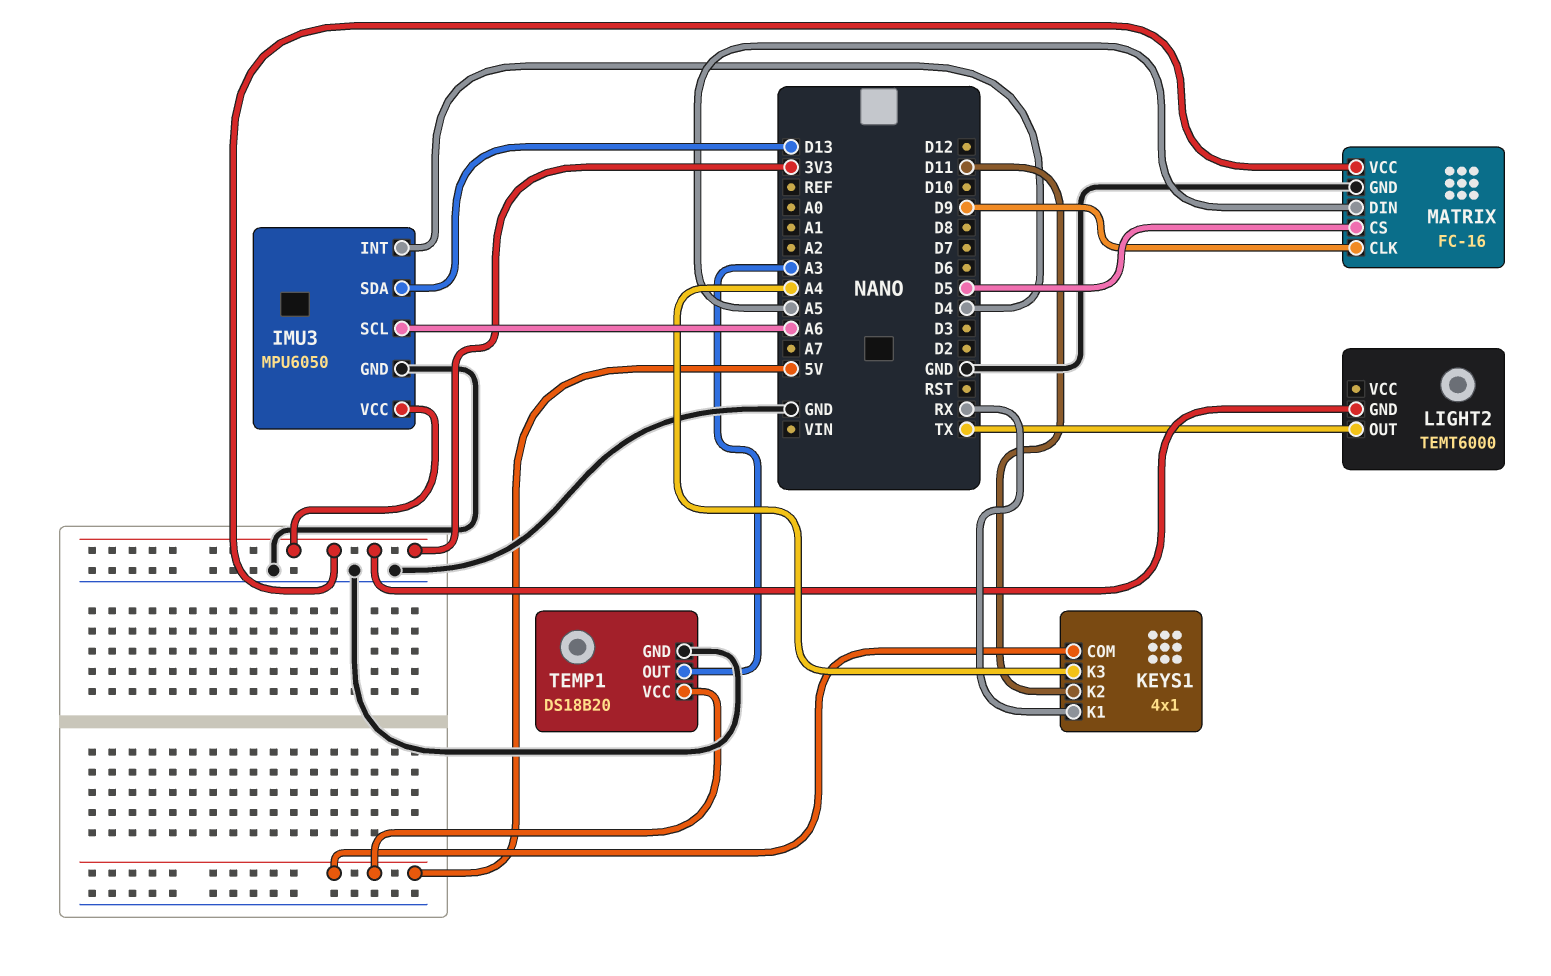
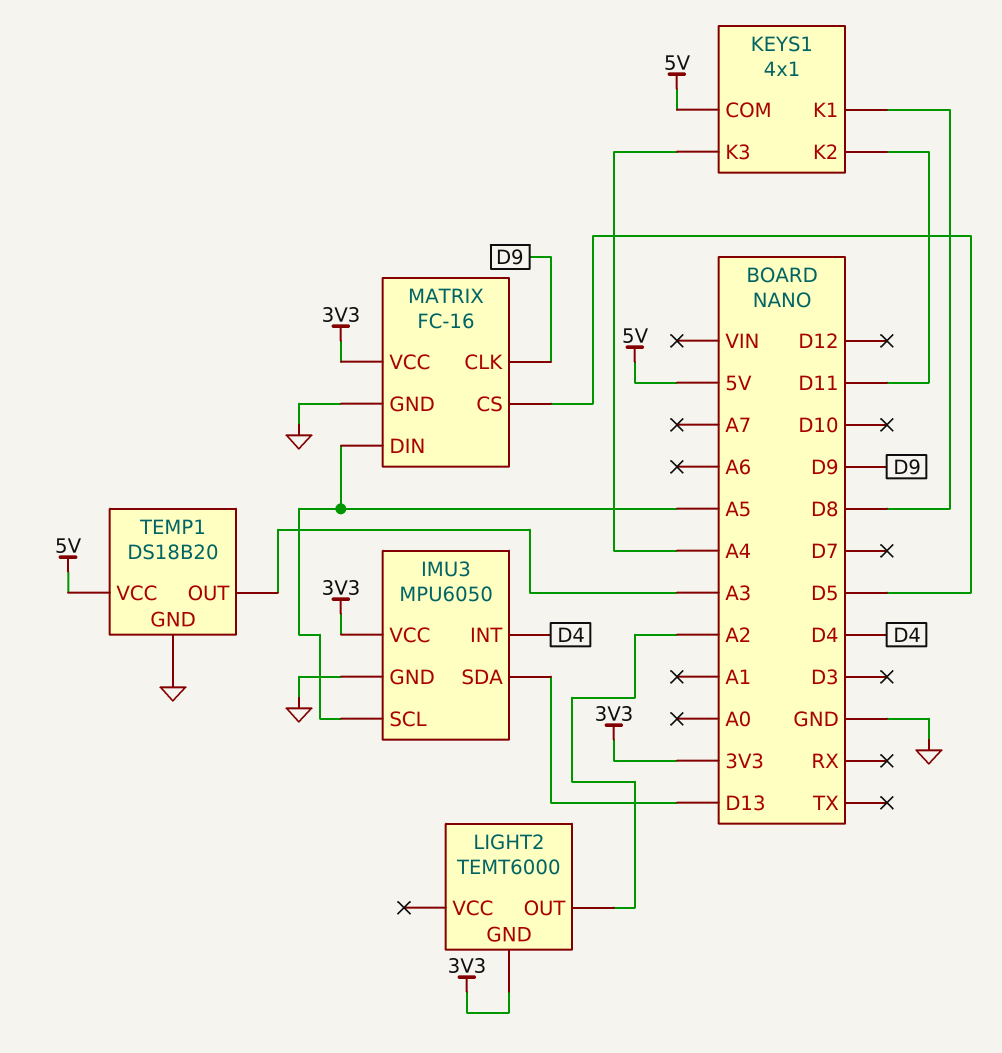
IMU3 pin SCL: A6 -> A5
KEYS1 pin K1: RX -> D8
LIGHT2 pin OUT: TX -> A2

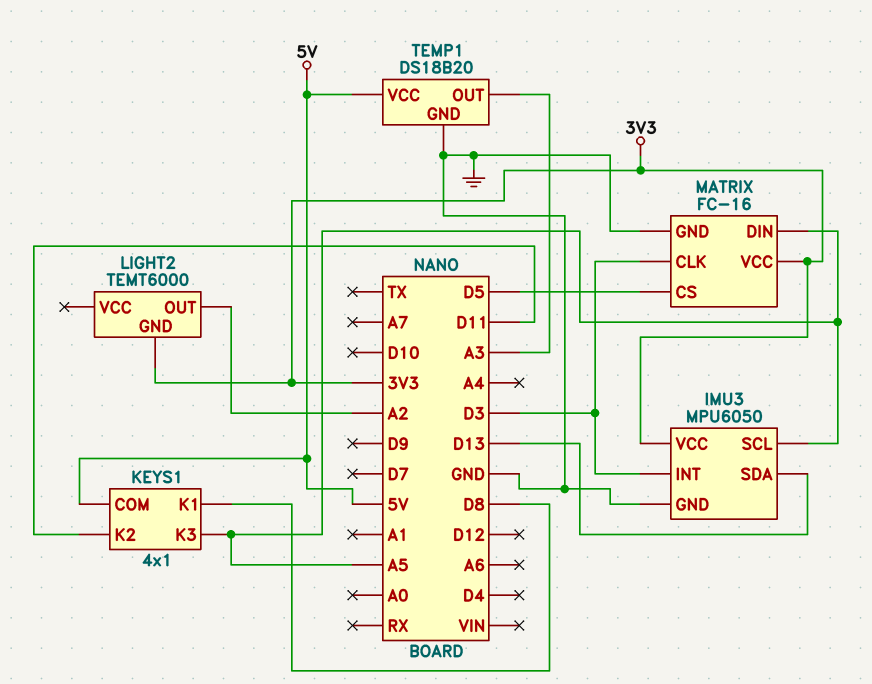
IMU3 pin INT: D4 -> D3
KEYS1 pin K3: A4 -> A5
MATRIX pin CLK: D9 -> D3

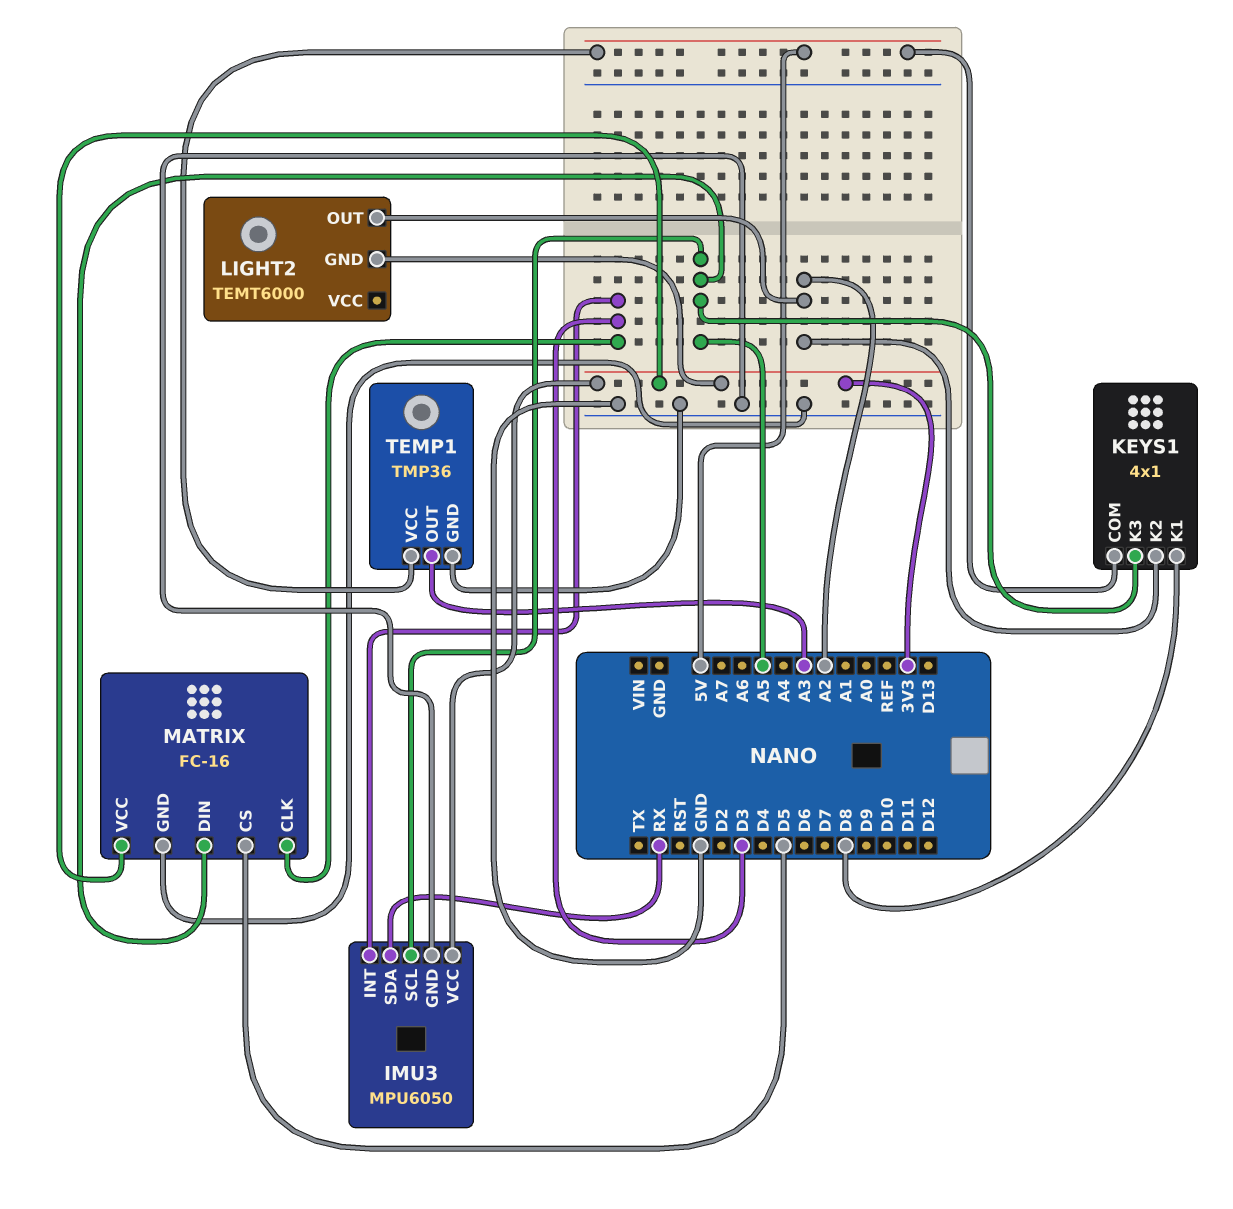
IMU3 pin SDA: D13 -> RX
KEYS1 pin K2: D11 -> A2
TEMP1: DS18B20 -> TMP36

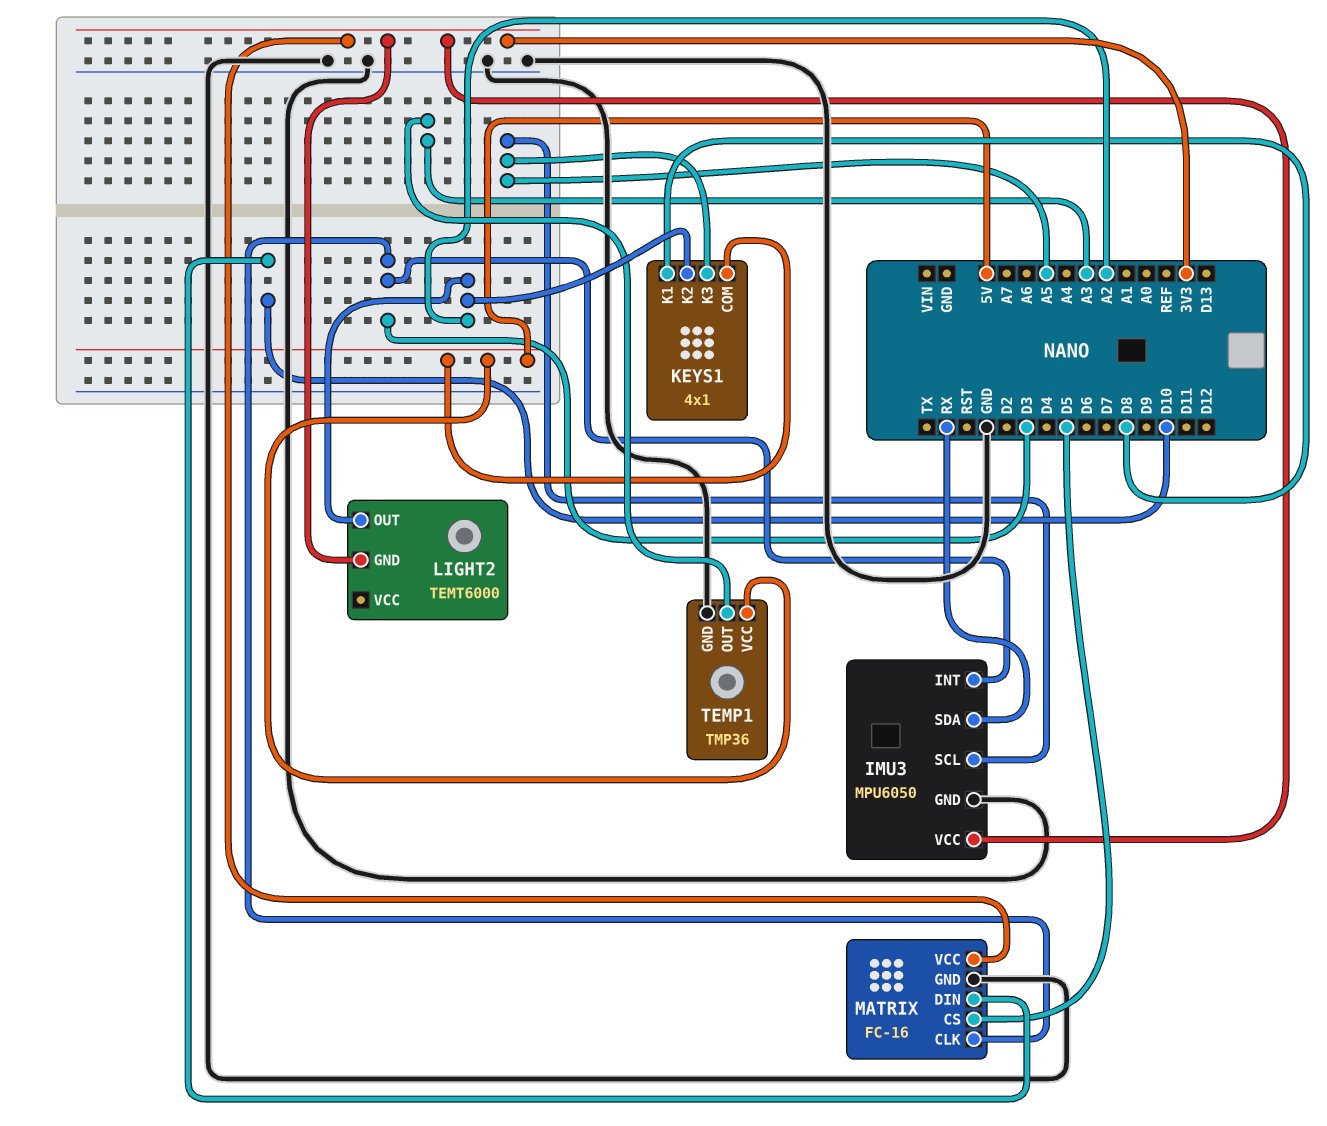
MATRIX pin DIN: A5 -> D10

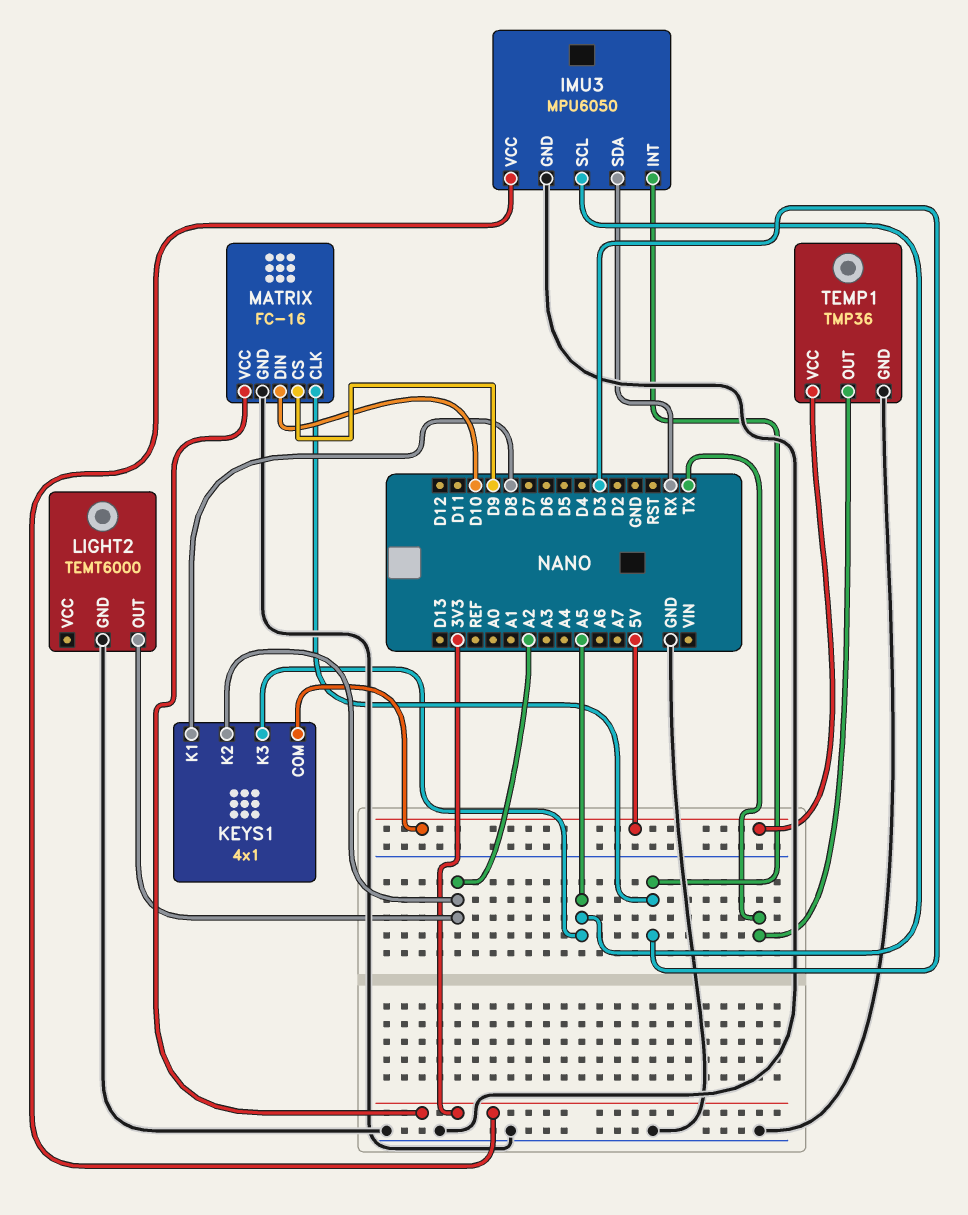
LIGHT2 pin GND: 3V3 -> GND
MATRIX pin CS: D5 -> D9
TEMP1 pin OUT: A3 -> TX

